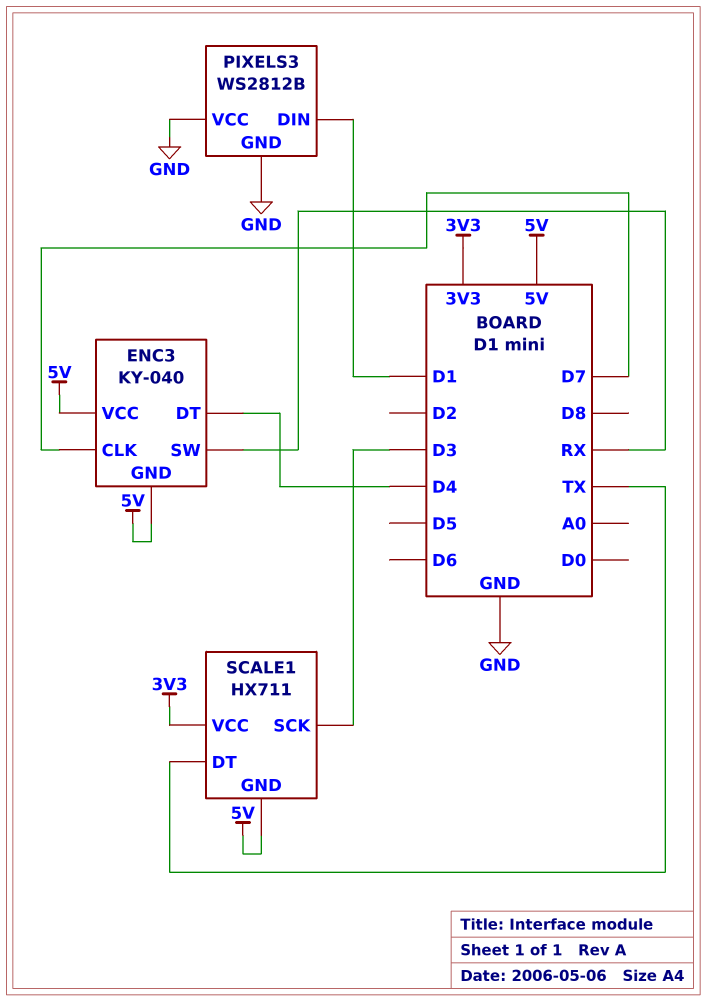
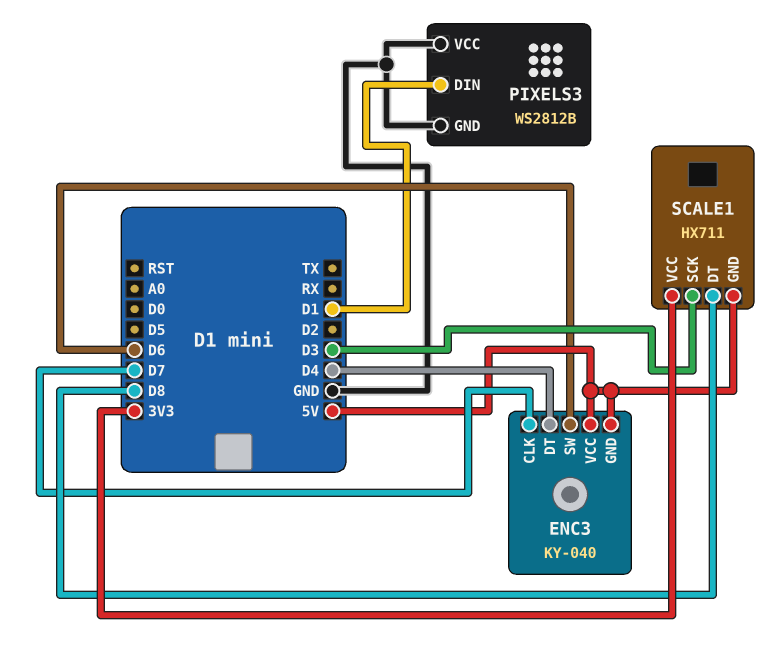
ENC3 pin SW: RX -> D6
SCALE1 pin DT: TX -> D8

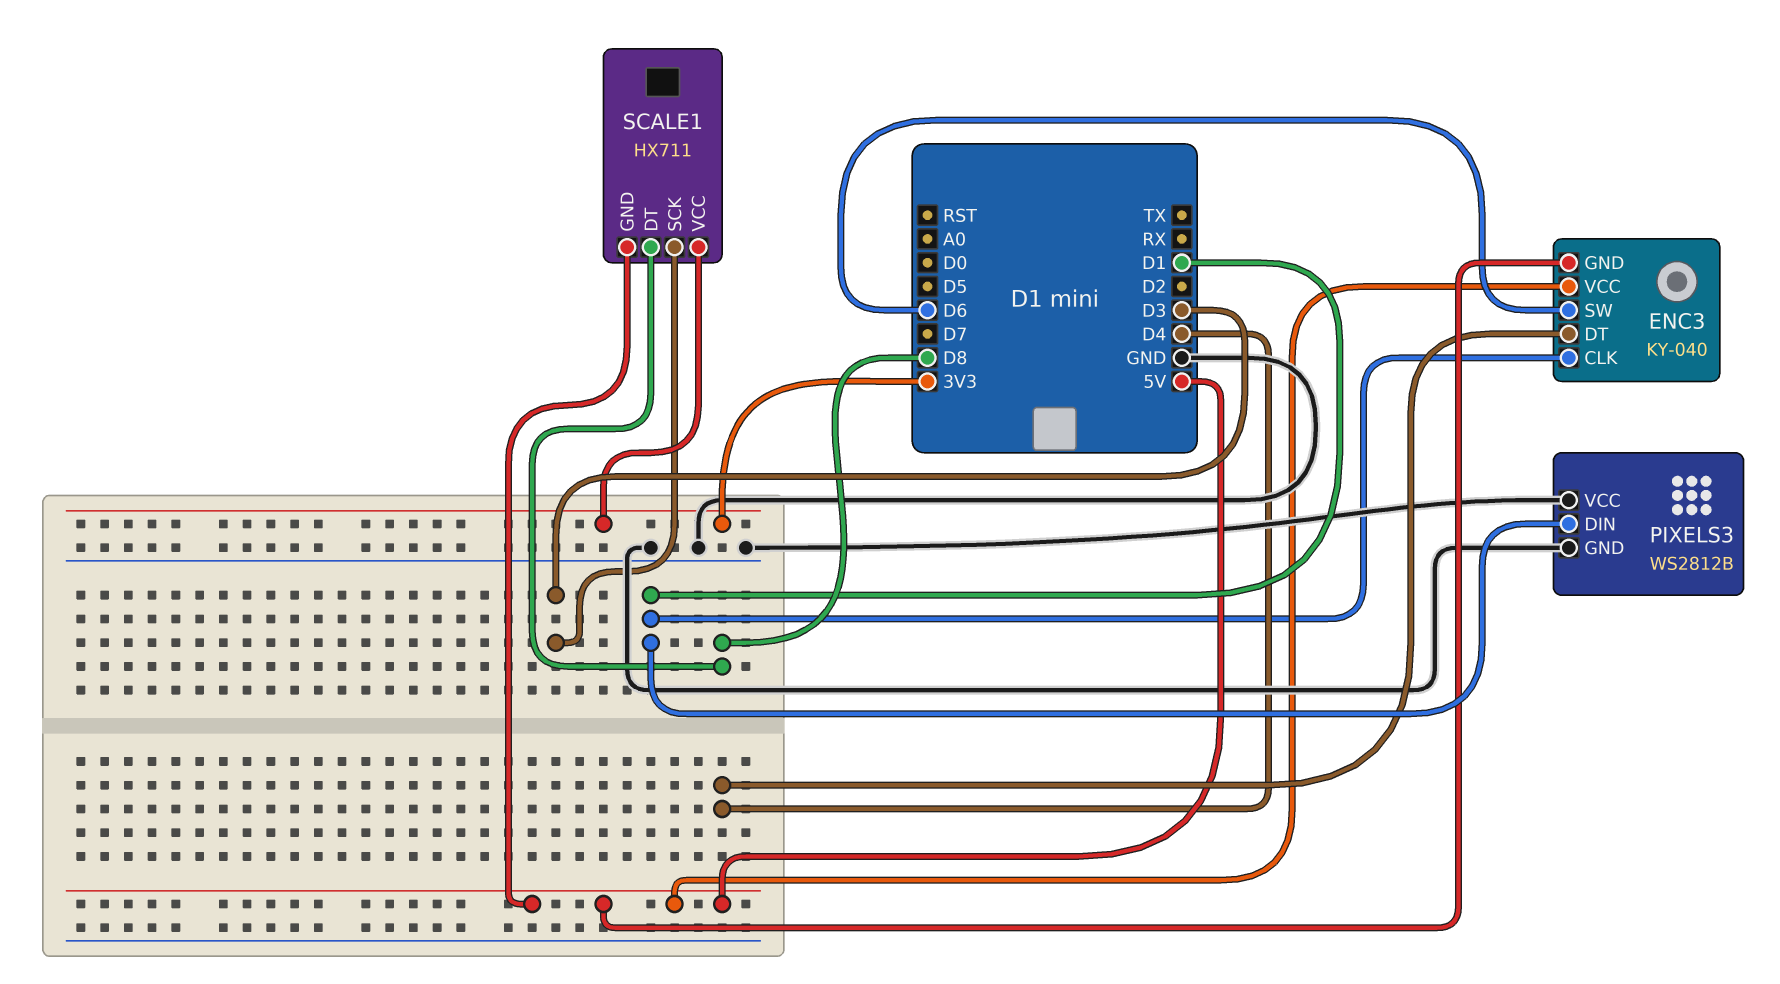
ENC3 pin CLK: D7 -> D1

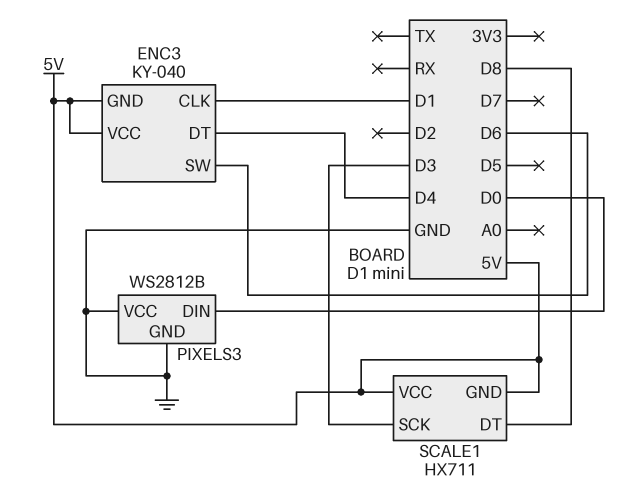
PIXELS3 pin DIN: D1 -> D0
SCALE1 pin VCC: 3V3 -> 5V

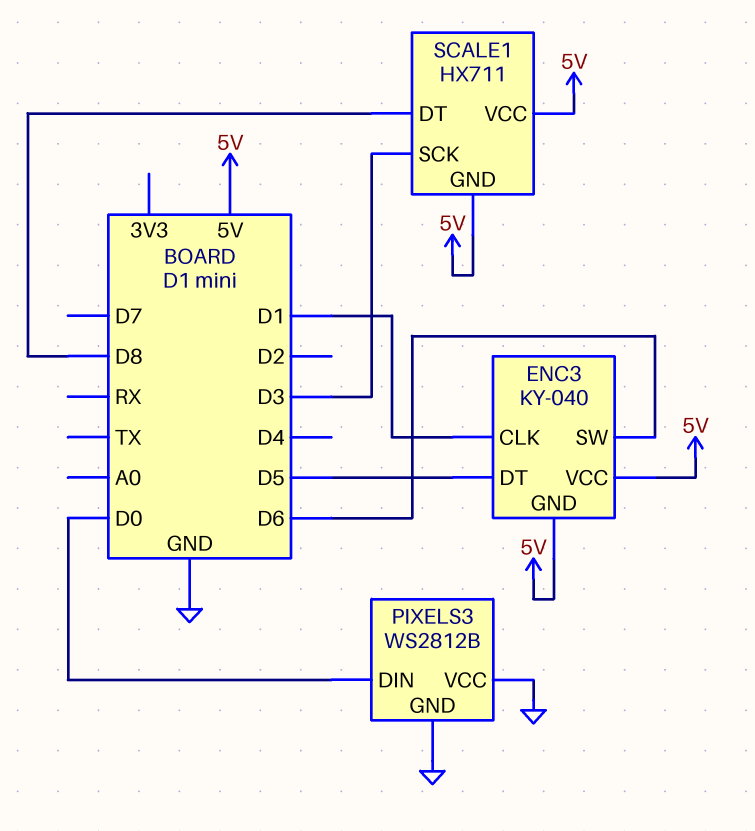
ENC3 pin DT: D4 -> D5

